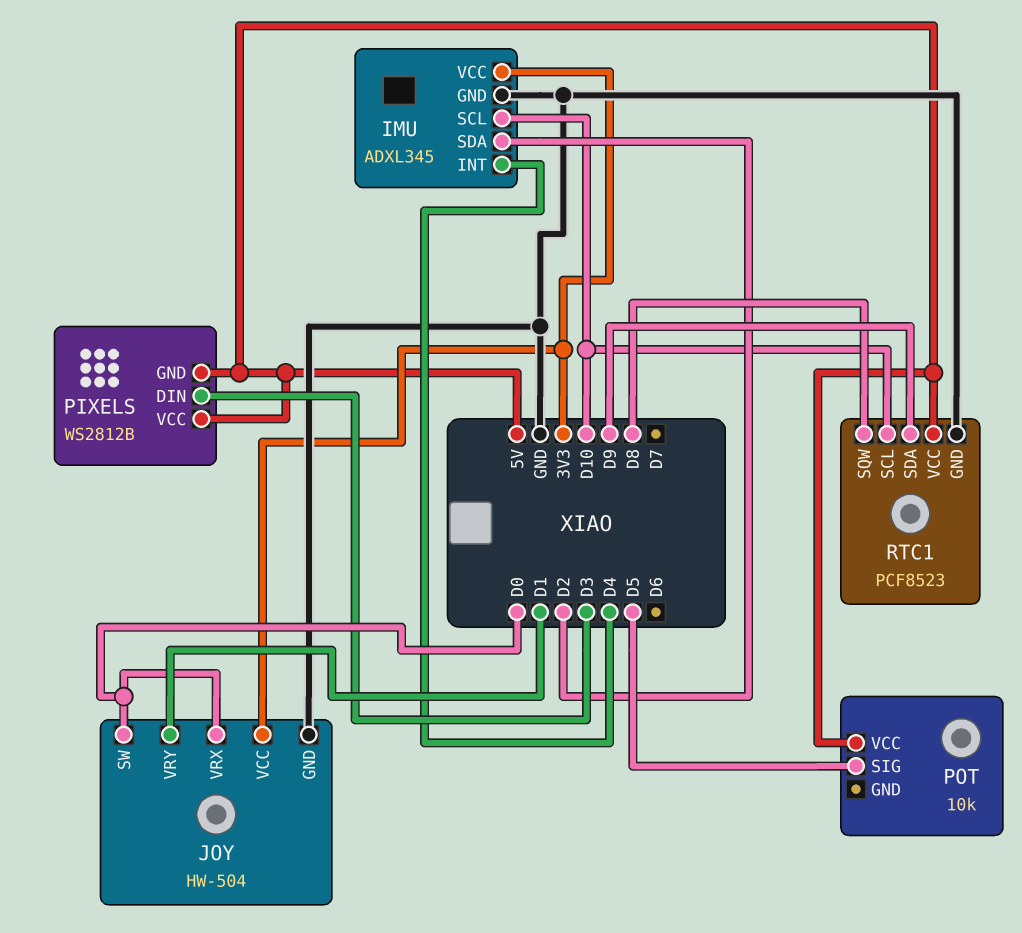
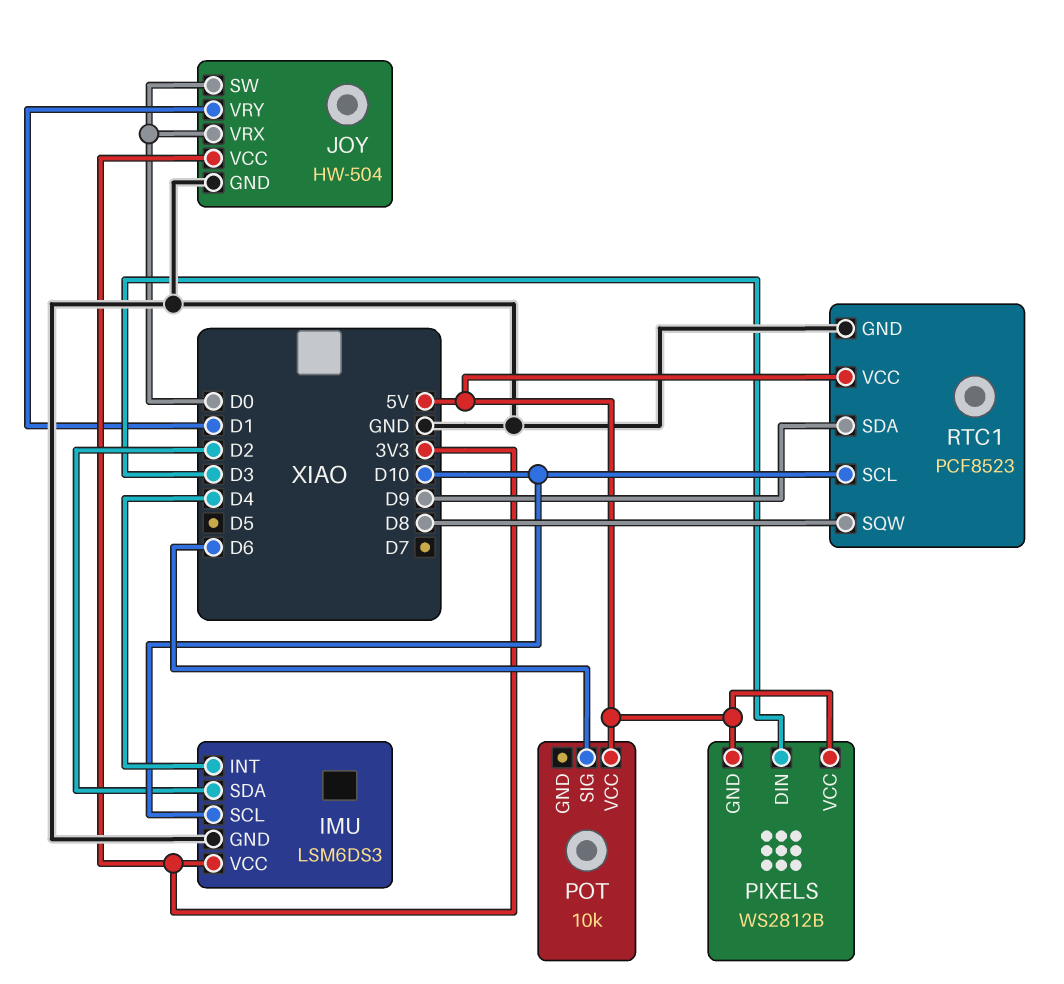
IMU: ADXL345 -> LSM6DS3
POT pin SIG: D5 -> D6

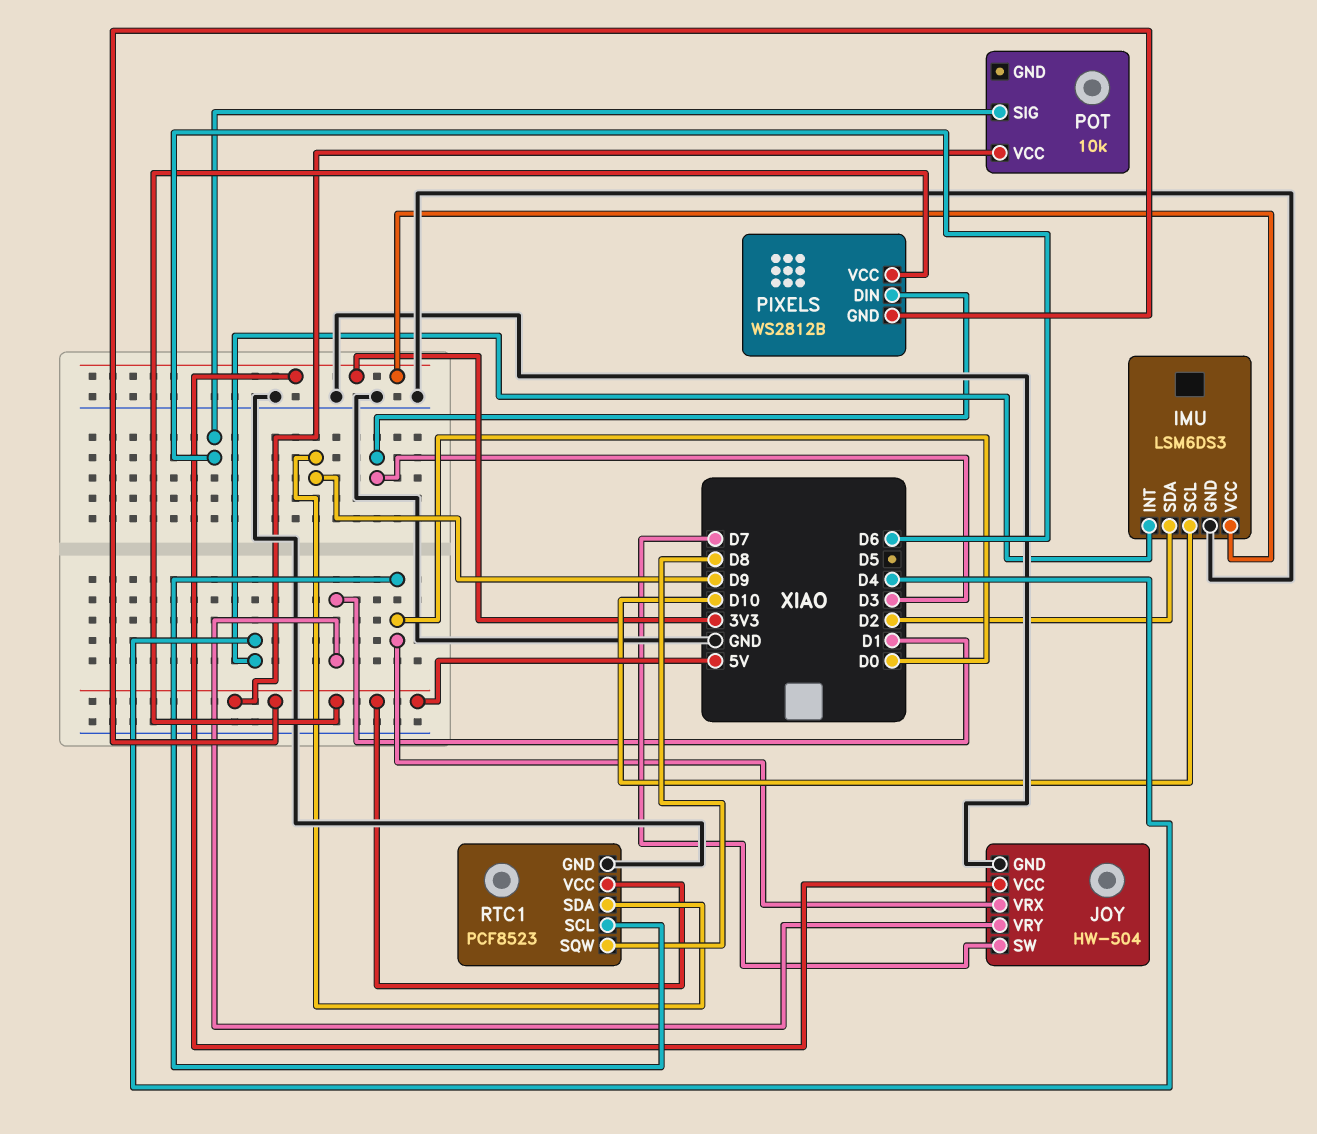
JOY pin SW: D0 -> D7
RTC1 pin SCL: D10 -> D0

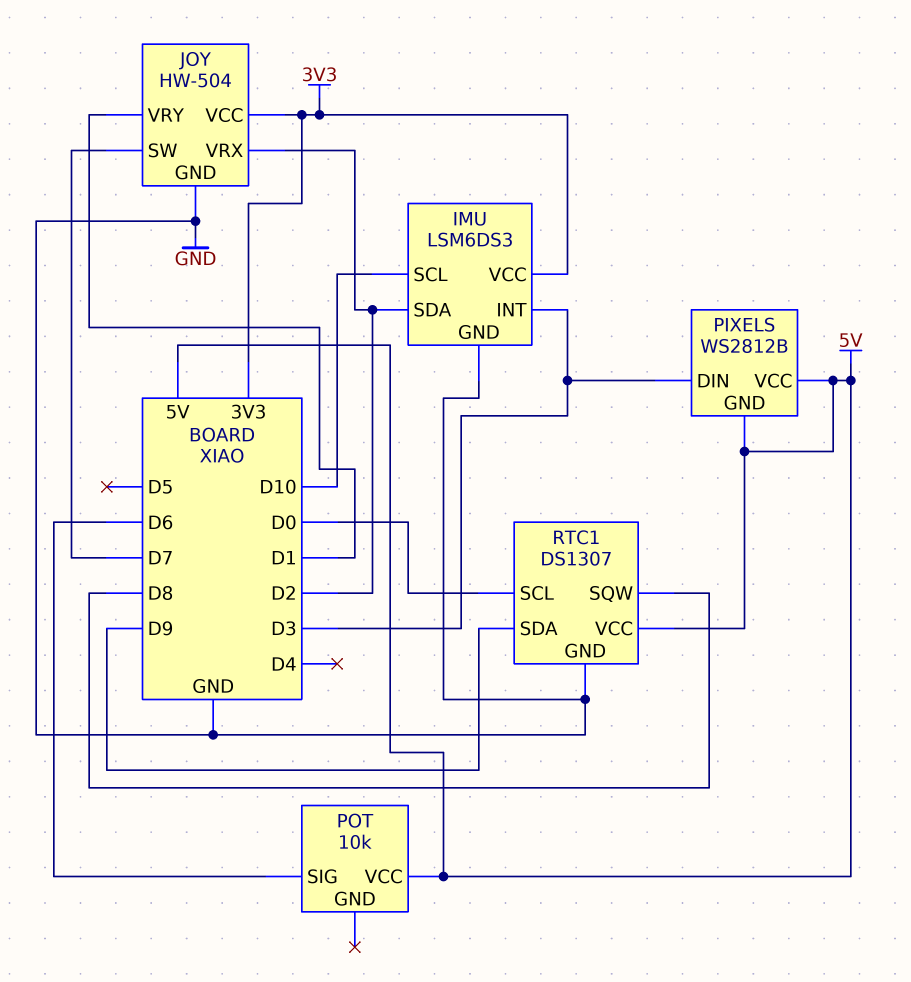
IMU pin INT: D4 -> D3
JOY pin VRX: D0 -> D2
RTC1: PCF8523 -> DS1307

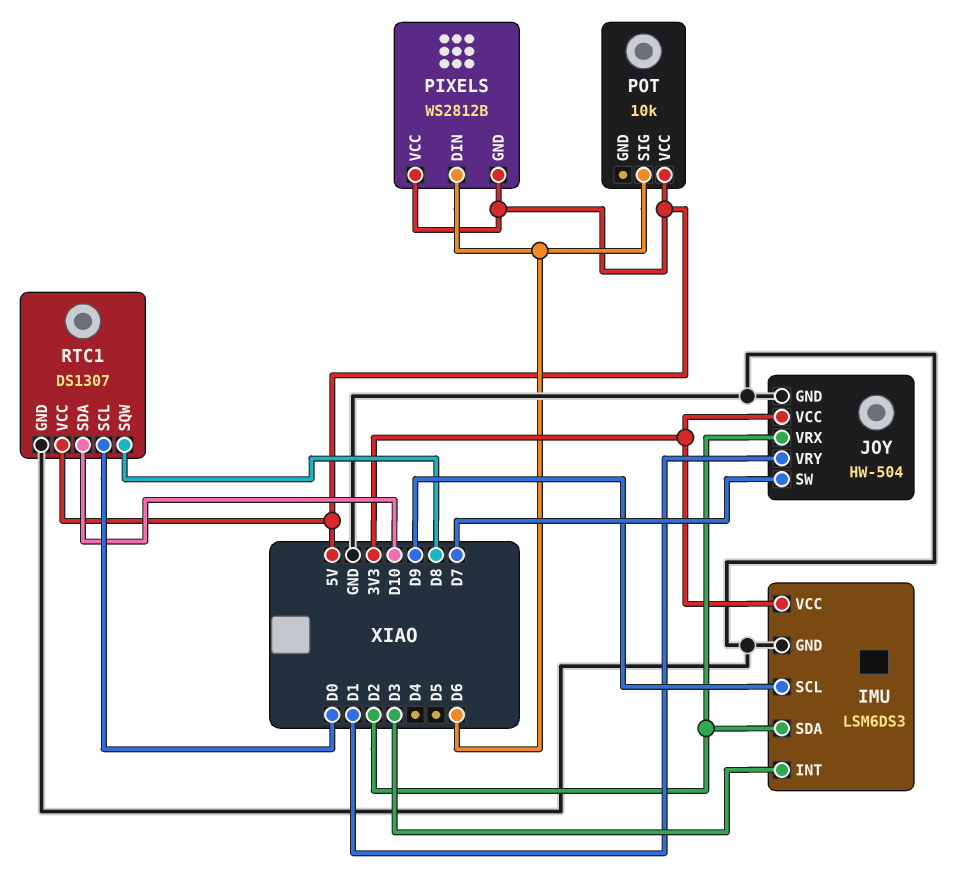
IMU pin SCL: D10 -> D9
PIXELS pin DIN: D3 -> D6
RTC1 pin SDA: D9 -> D10

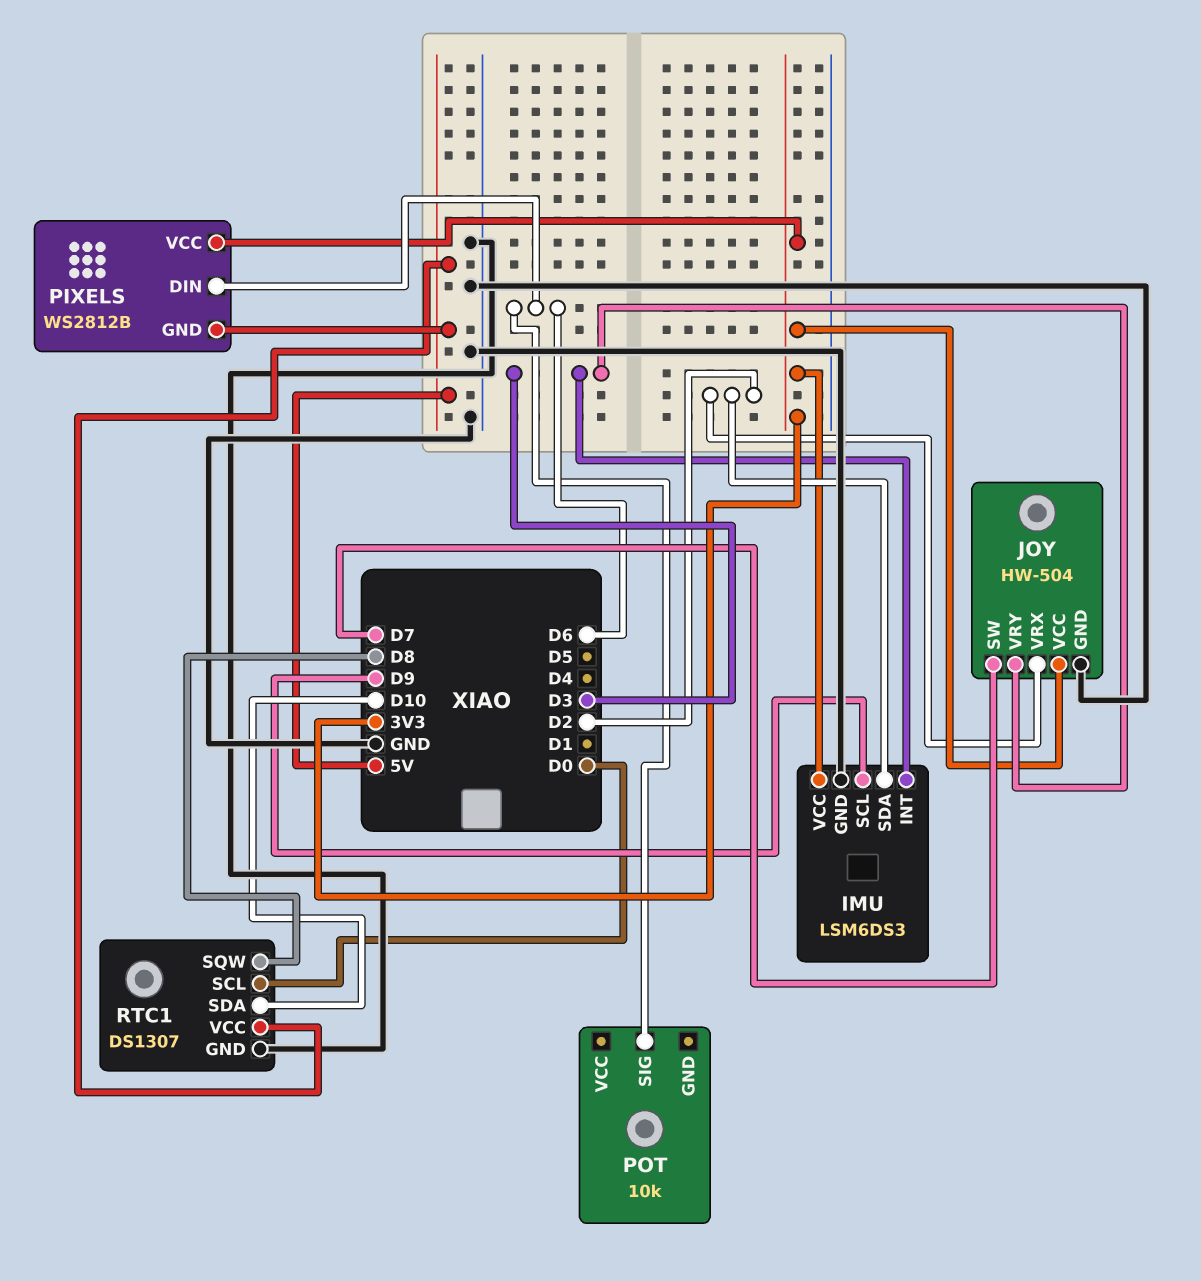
JOY pin VRY: D1 -> D3
PIXELS pin VCC: 5V -> 3V3
POT pin VCC: 5V -> none

